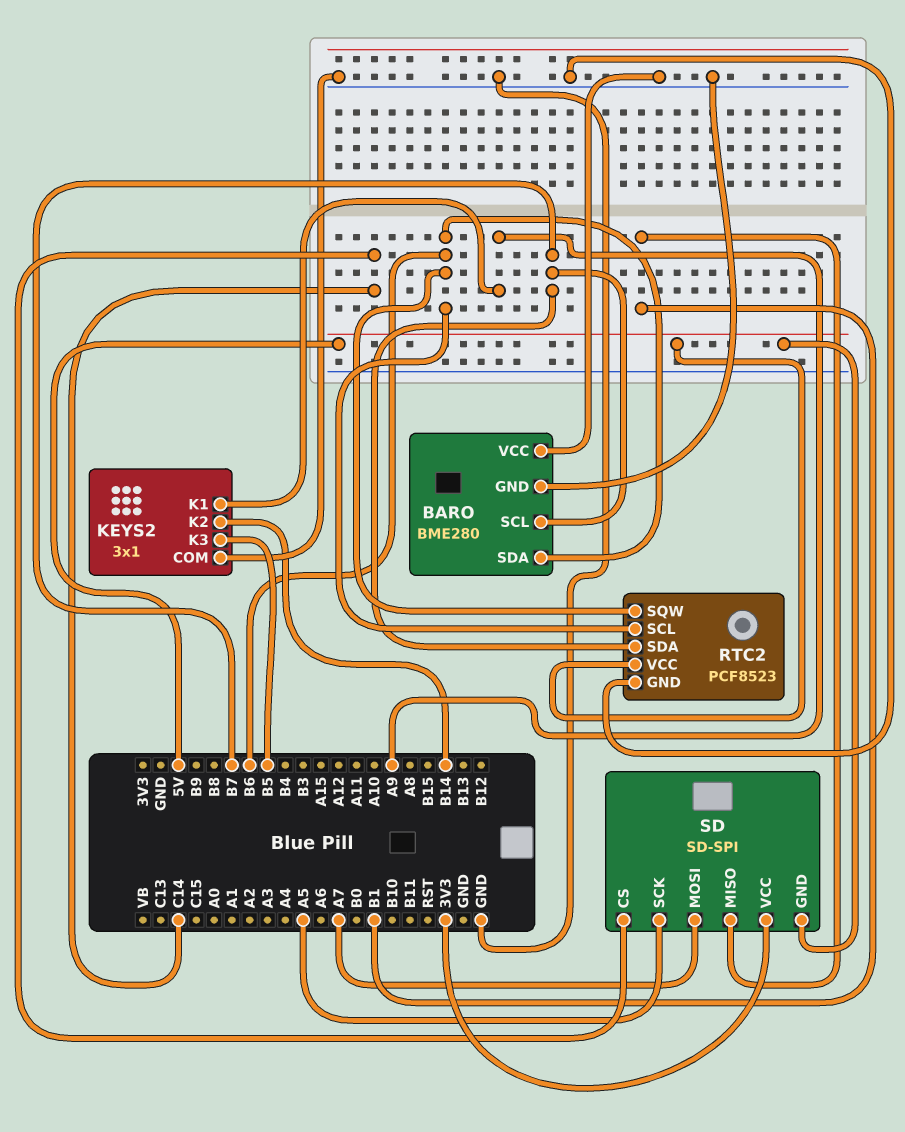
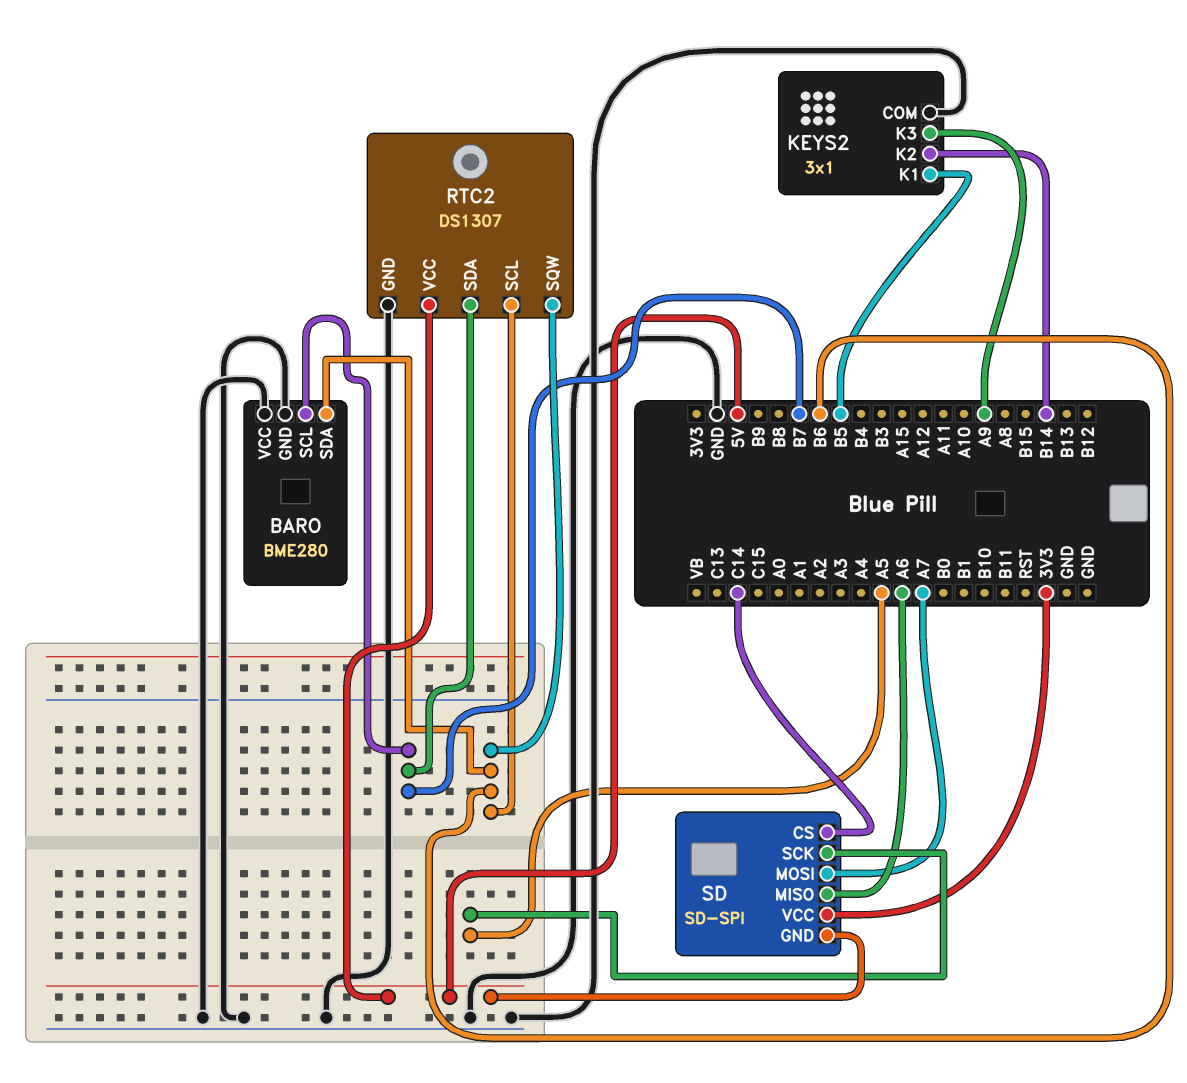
KEYS2 pin K1: A9 -> B5
KEYS2 pin K3: B5 -> A9
RTC2: PCF8523 -> DS1307
SD pin MISO: B1 -> A6

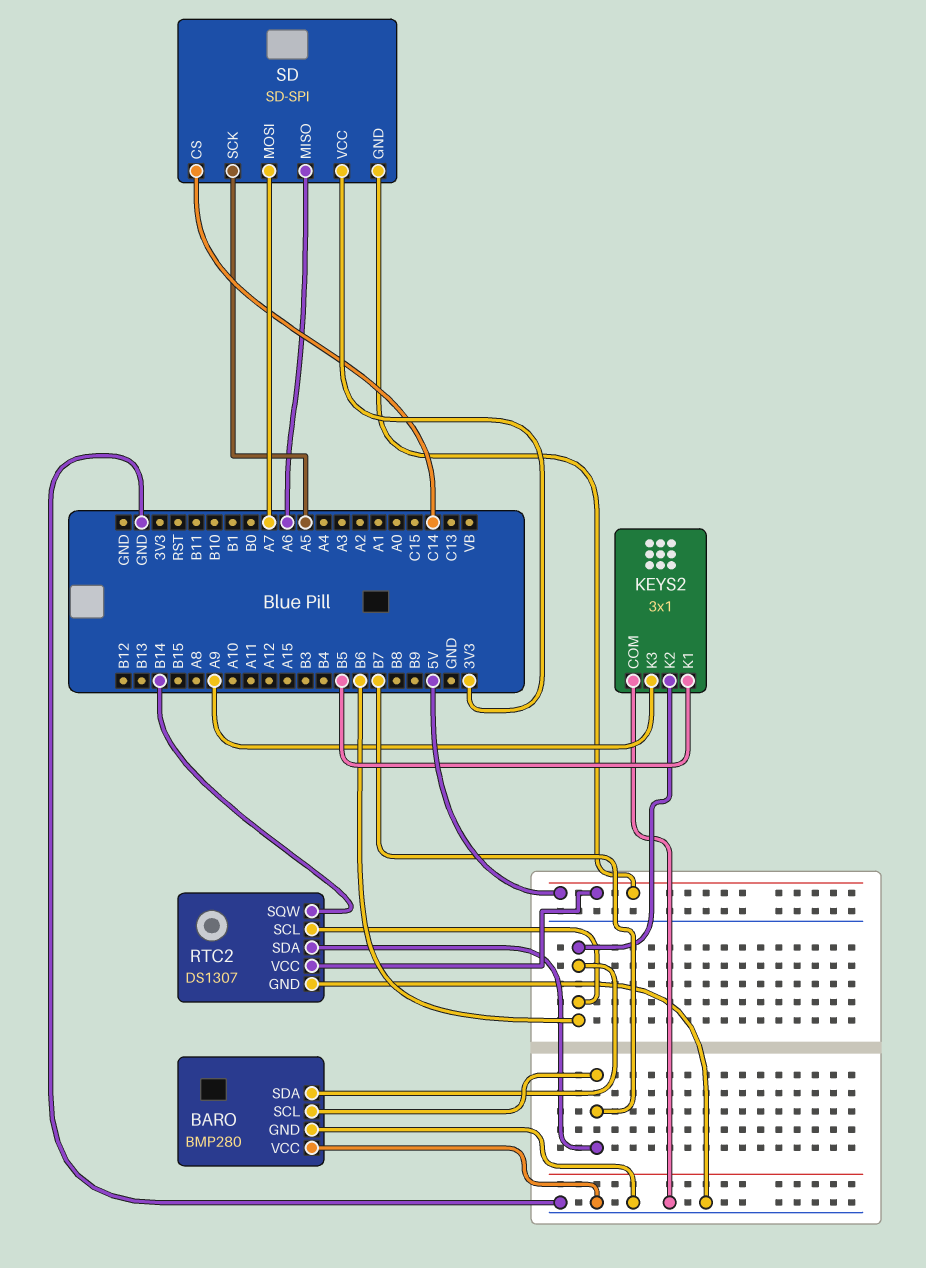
BARO: BME280 -> BMP280
KEYS2 pin K2: B14 -> B6
RTC2 pin SQW: B6 -> B14

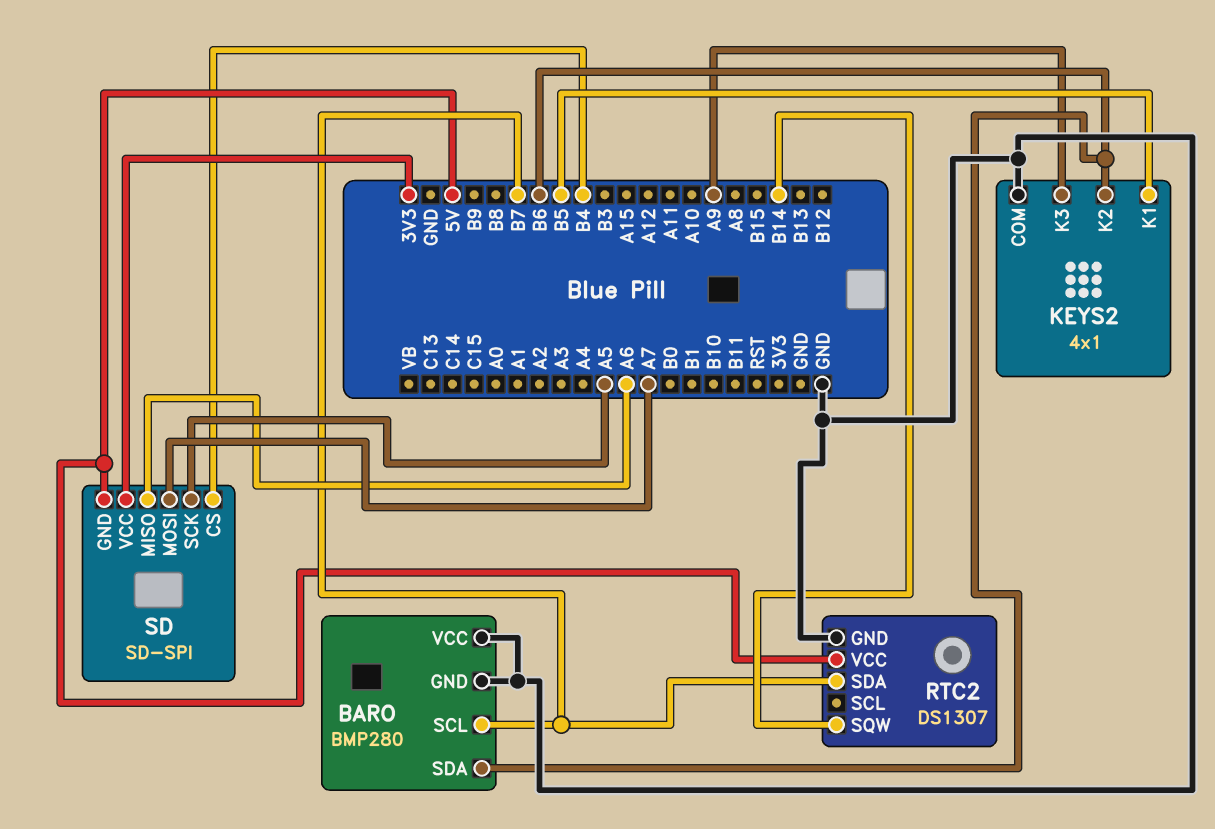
KEYS2: 3x1 -> 4x1
RTC2 pin SCL: B6 -> none
SD pin CS: C14 -> B4

